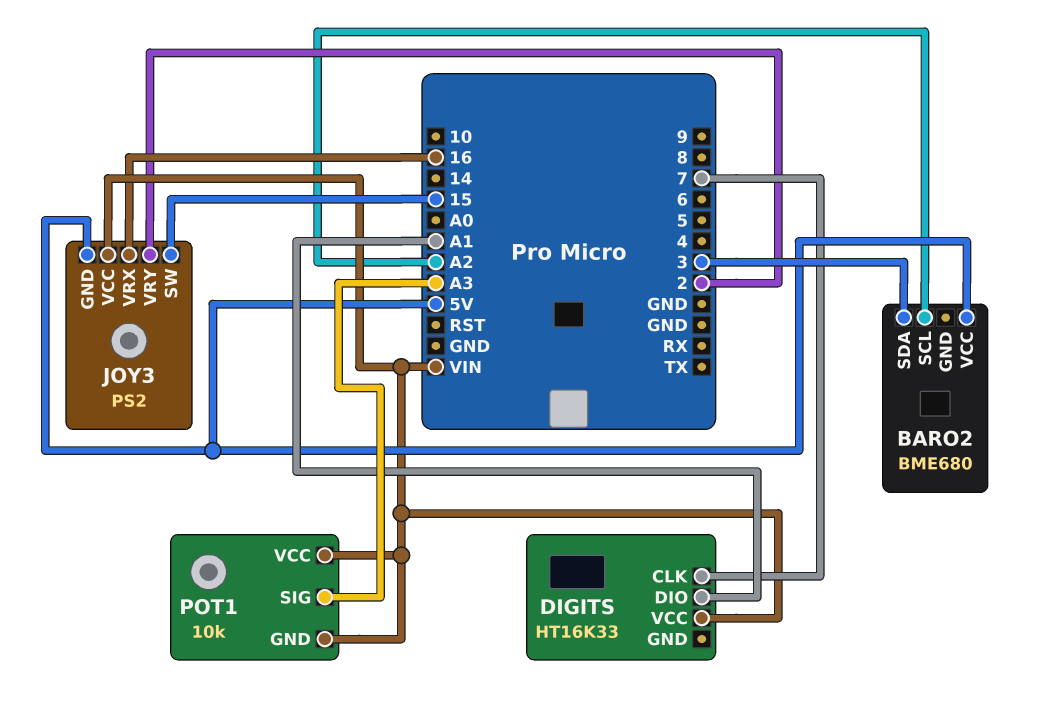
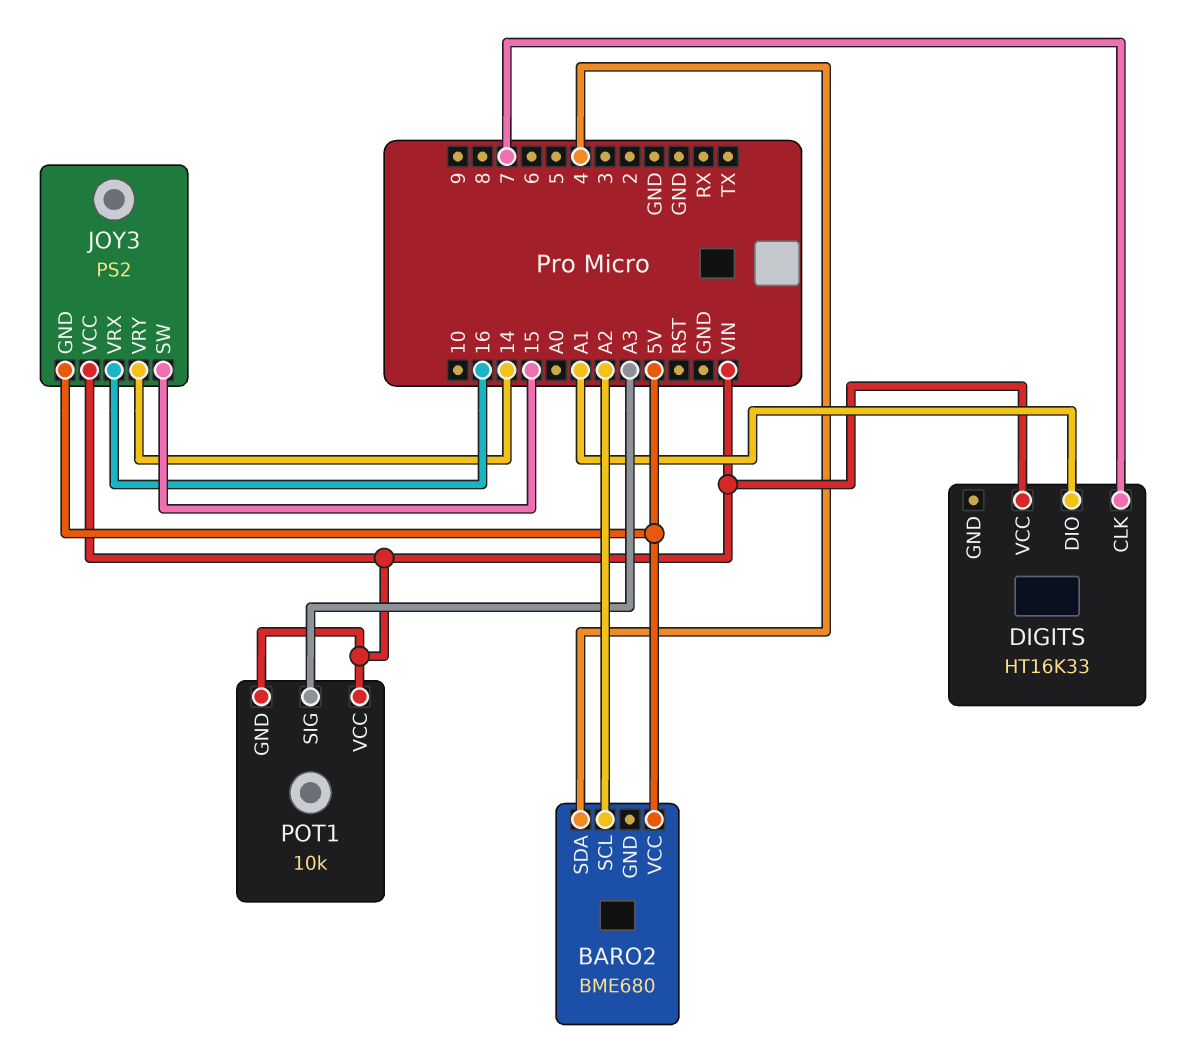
BARO2 pin SDA: 3 -> 4
JOY3 pin VRY: 2 -> 14

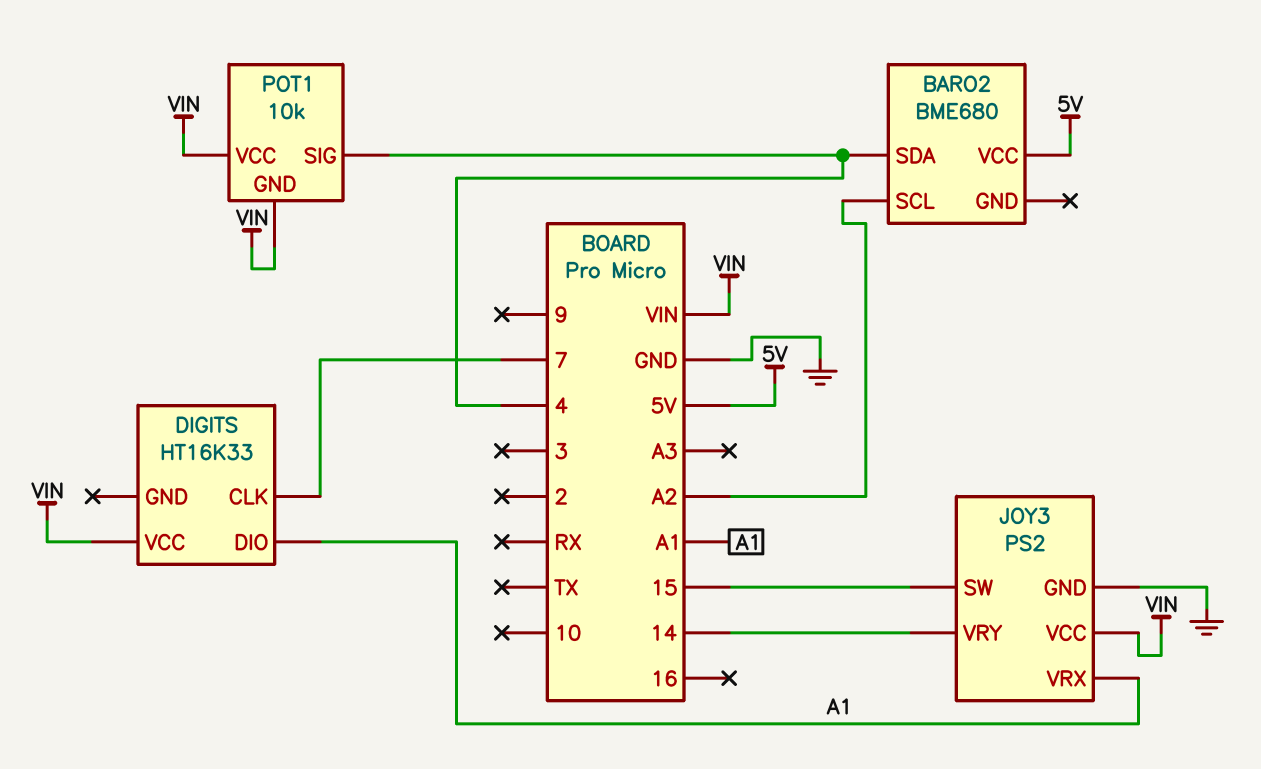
JOY3 pin GND: 5V -> GND
JOY3 pin VRX: 16 -> A1
POT1 pin SIG: A3 -> 4

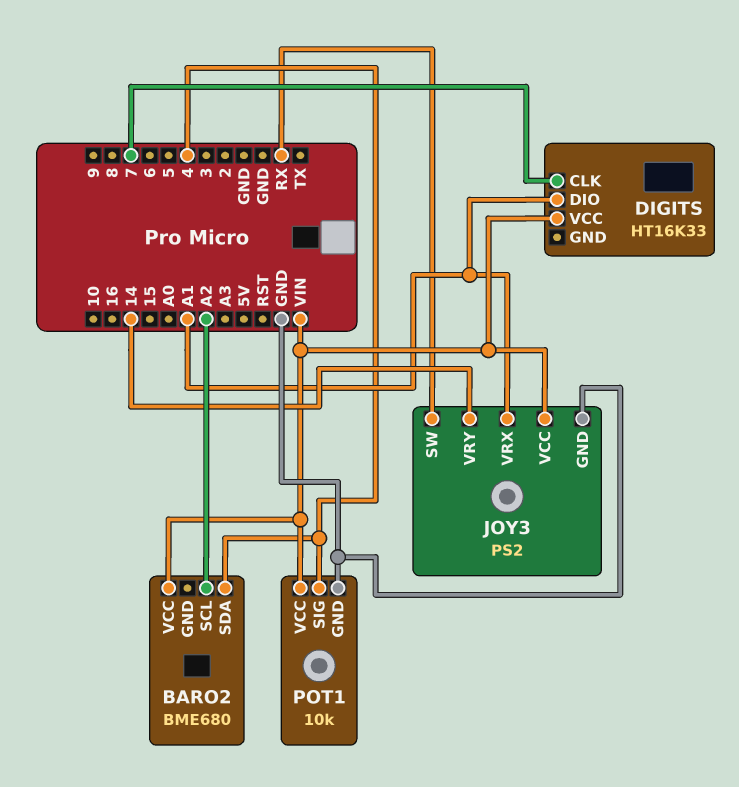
BARO2 pin VCC: 5V -> VIN
JOY3 pin SW: 15 -> RX
POT1 pin GND: VIN -> GND

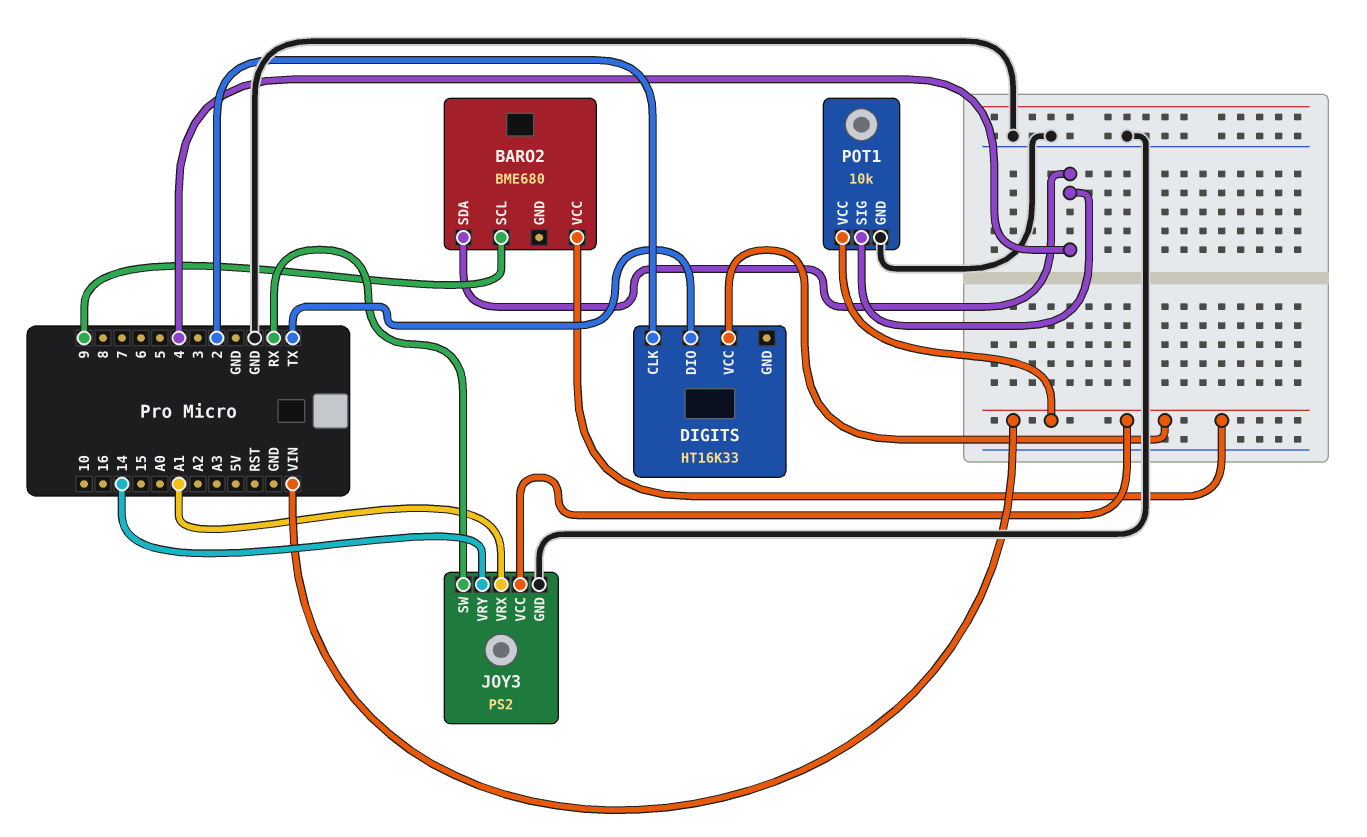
BARO2 pin SCL: A2 -> 9
DIGITS pin CLK: 7 -> 2
DIGITS pin DIO: A1 -> TX

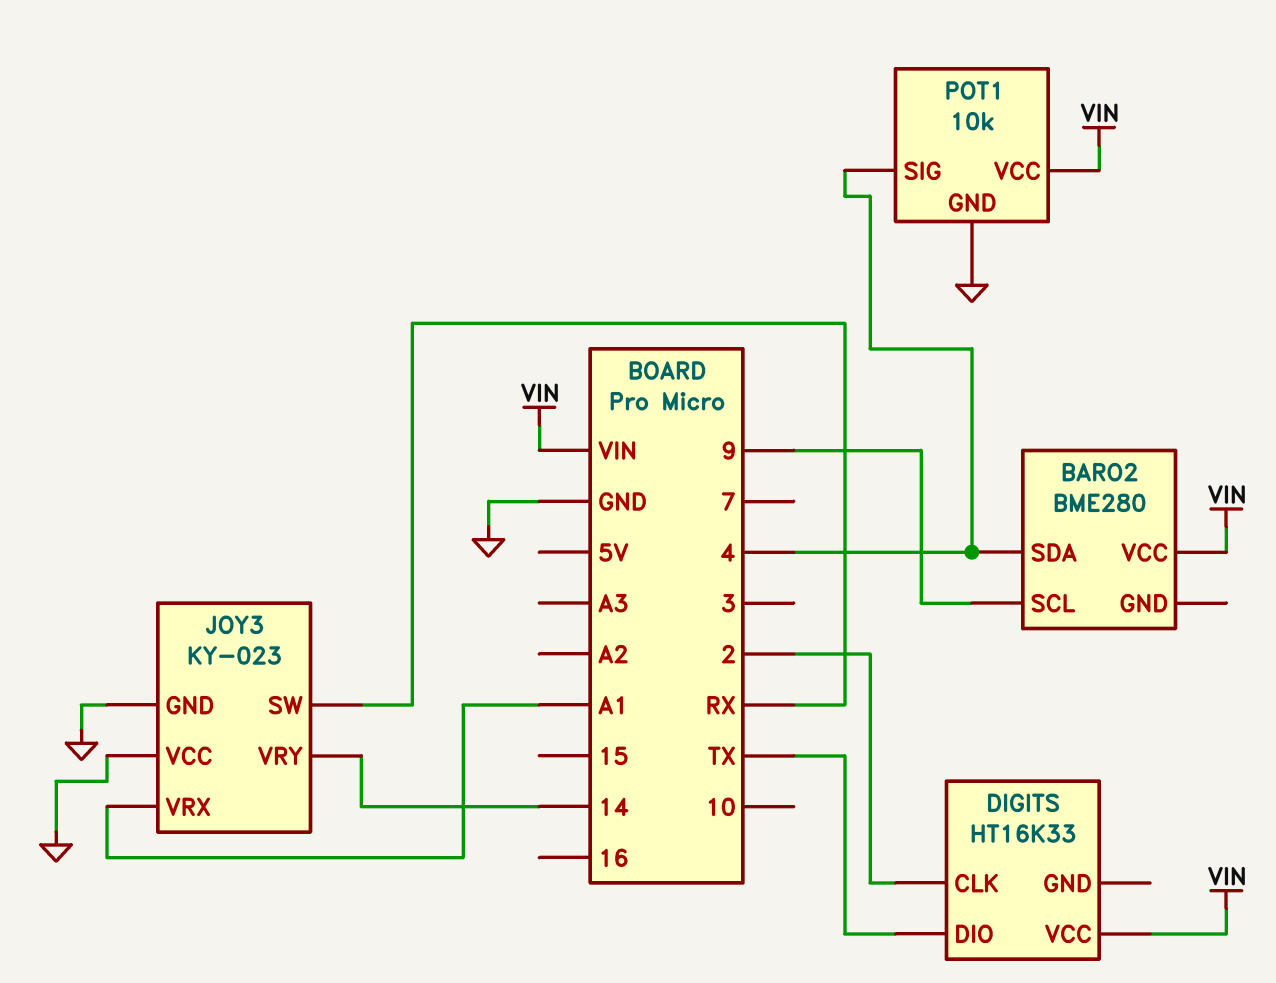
BARO2: BME680 -> BME280
JOY3: PS2 -> KY-023
JOY3 pin VCC: VIN -> GND

